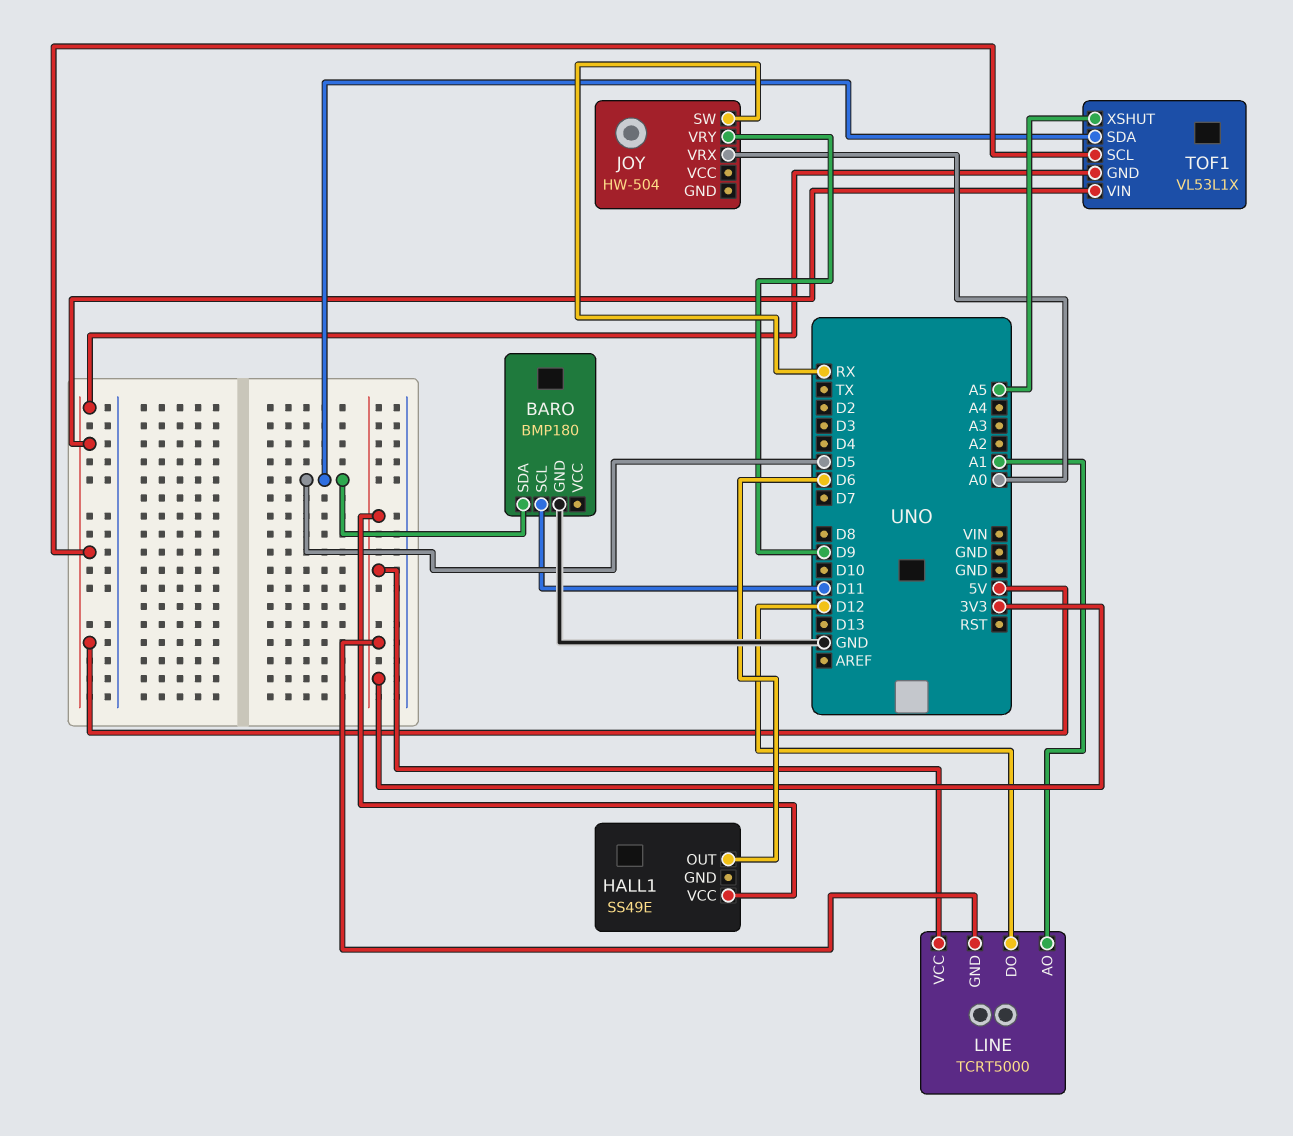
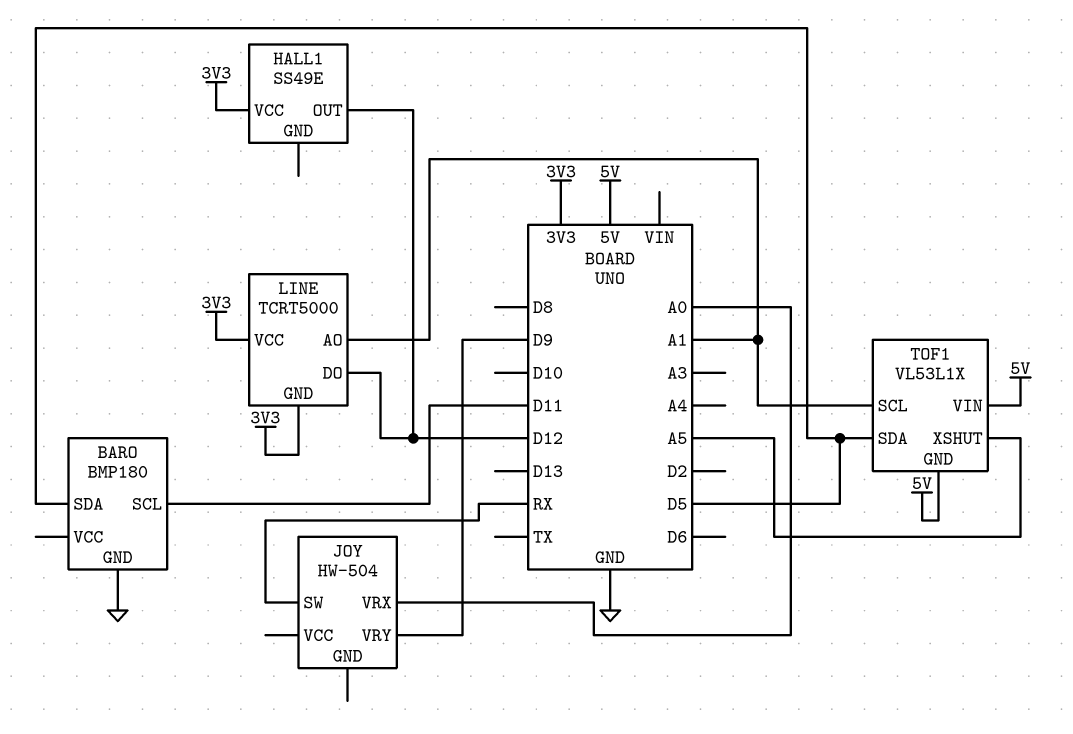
HALL1 pin OUT: D6 -> D12
TOF1 pin SCL: 5V -> A1

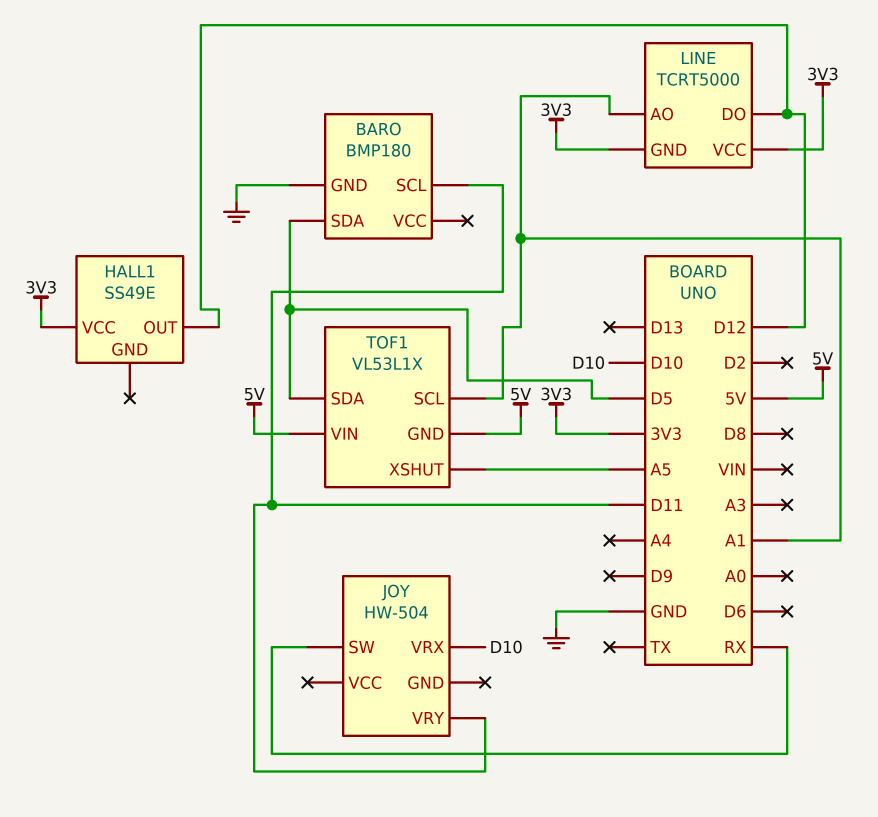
JOY pin VRX: A0 -> D10
JOY pin VRY: D9 -> D11

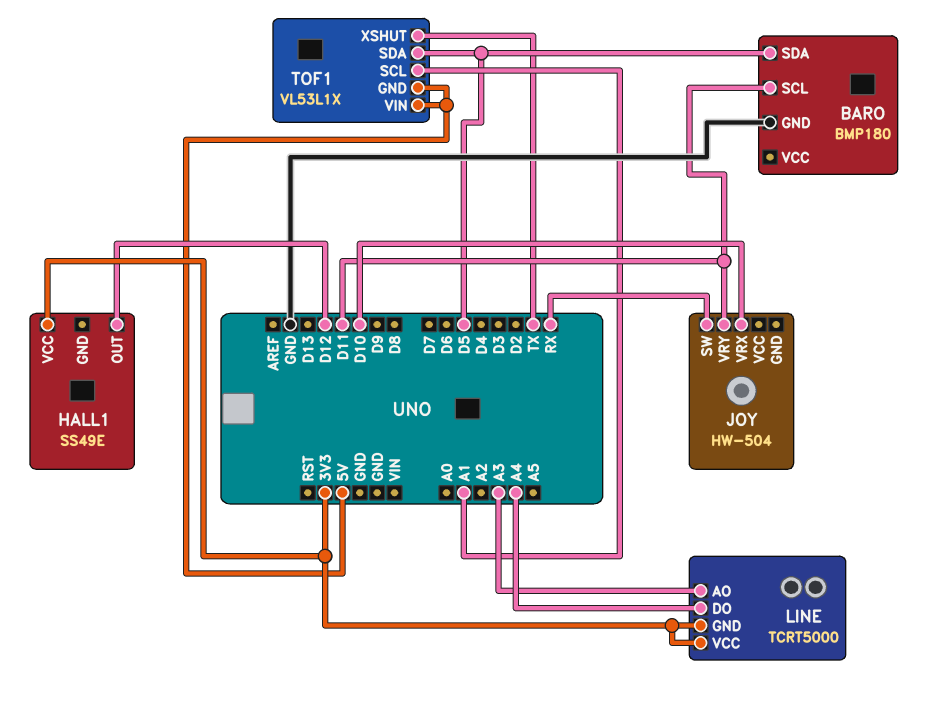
LINE pin AO: A1 -> A3
LINE pin DO: D12 -> A4
TOF1 pin XSHUT: A5 -> TX

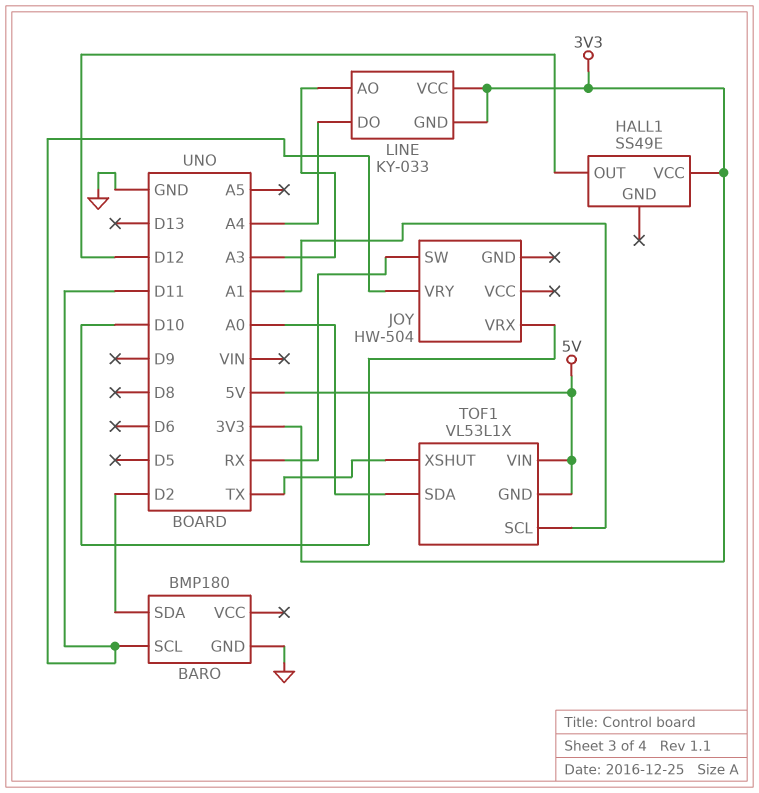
BARO pin SDA: D5 -> D2
LINE: TCRT5000 -> KY-033
TOF1 pin SDA: D5 -> A0

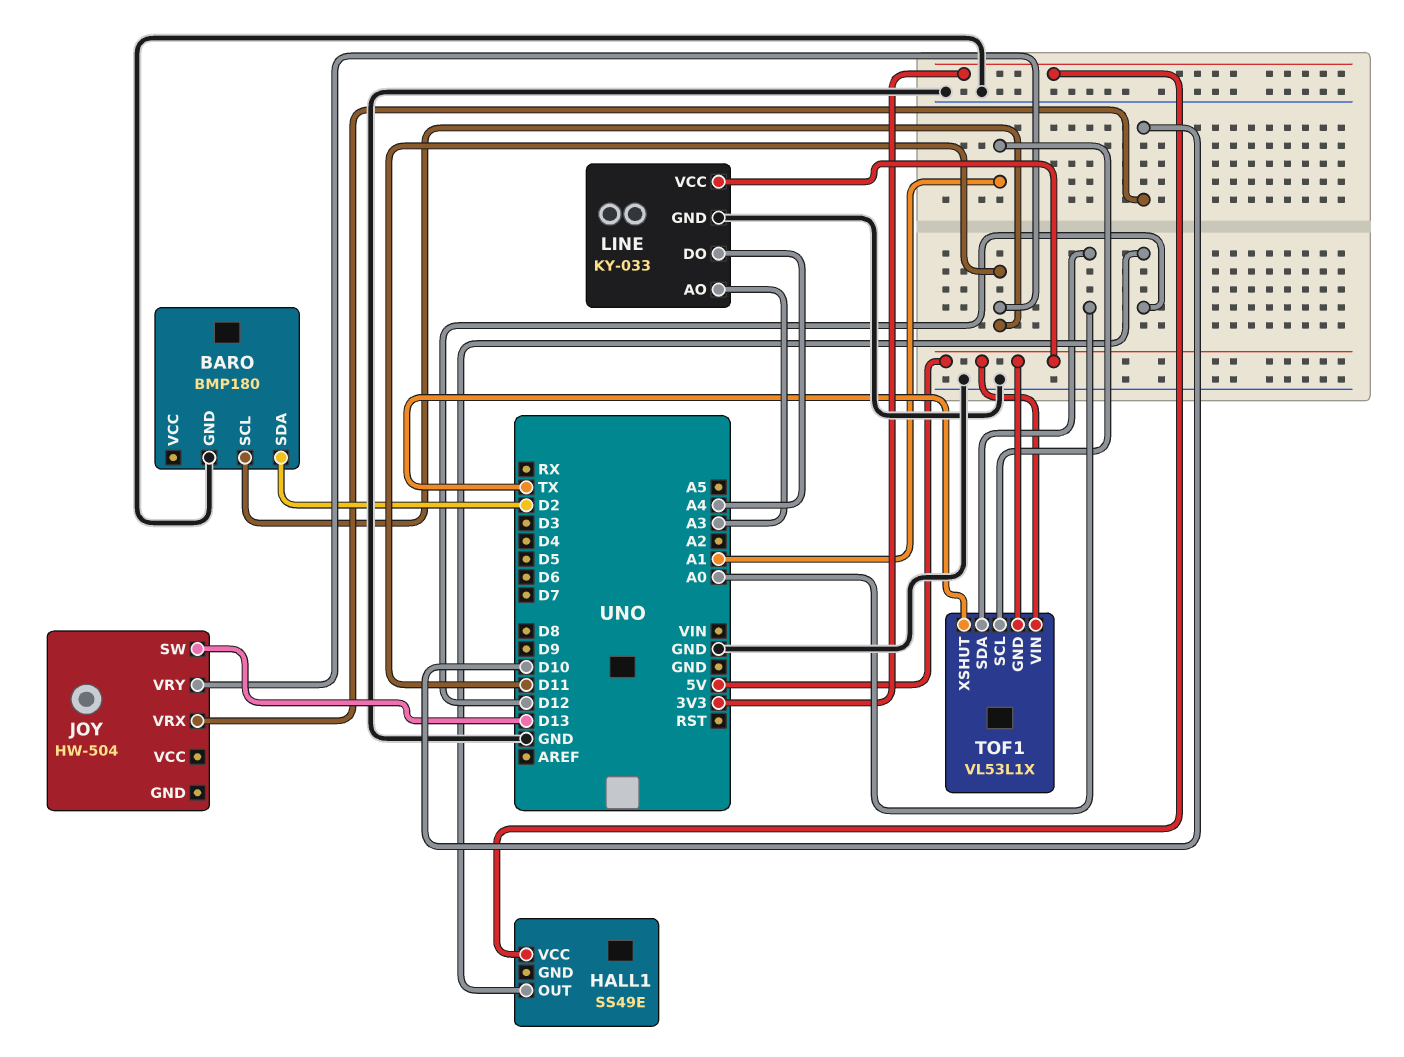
JOY pin SW: RX -> D13
LINE pin GND: 3V3 -> GND
LINE pin VCC: 3V3 -> 5V

